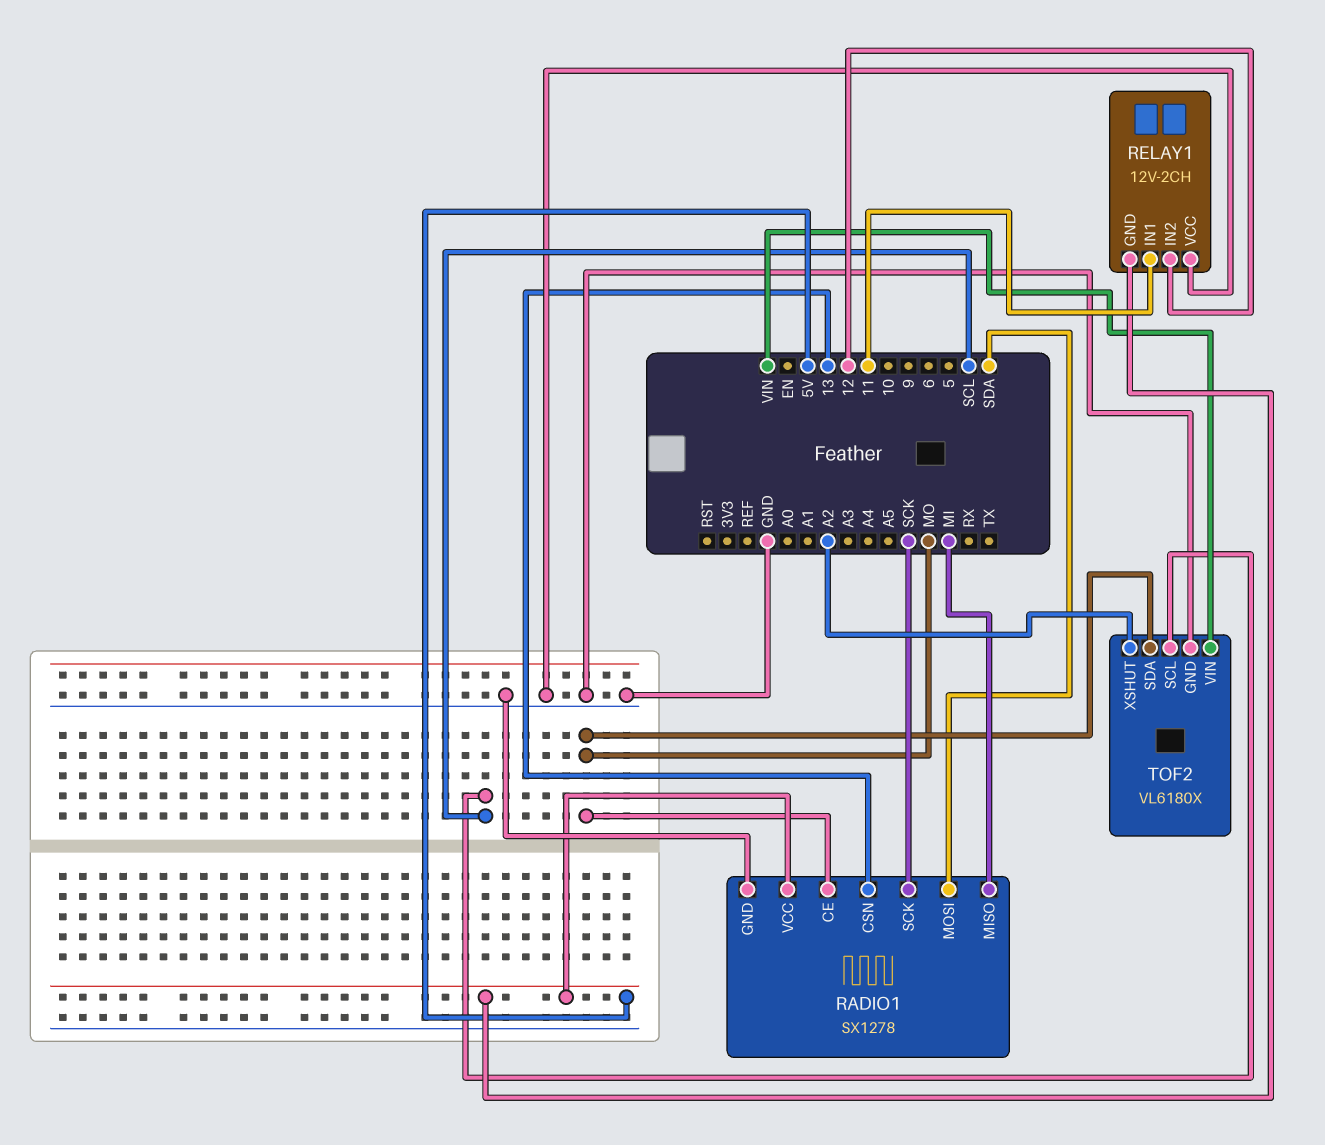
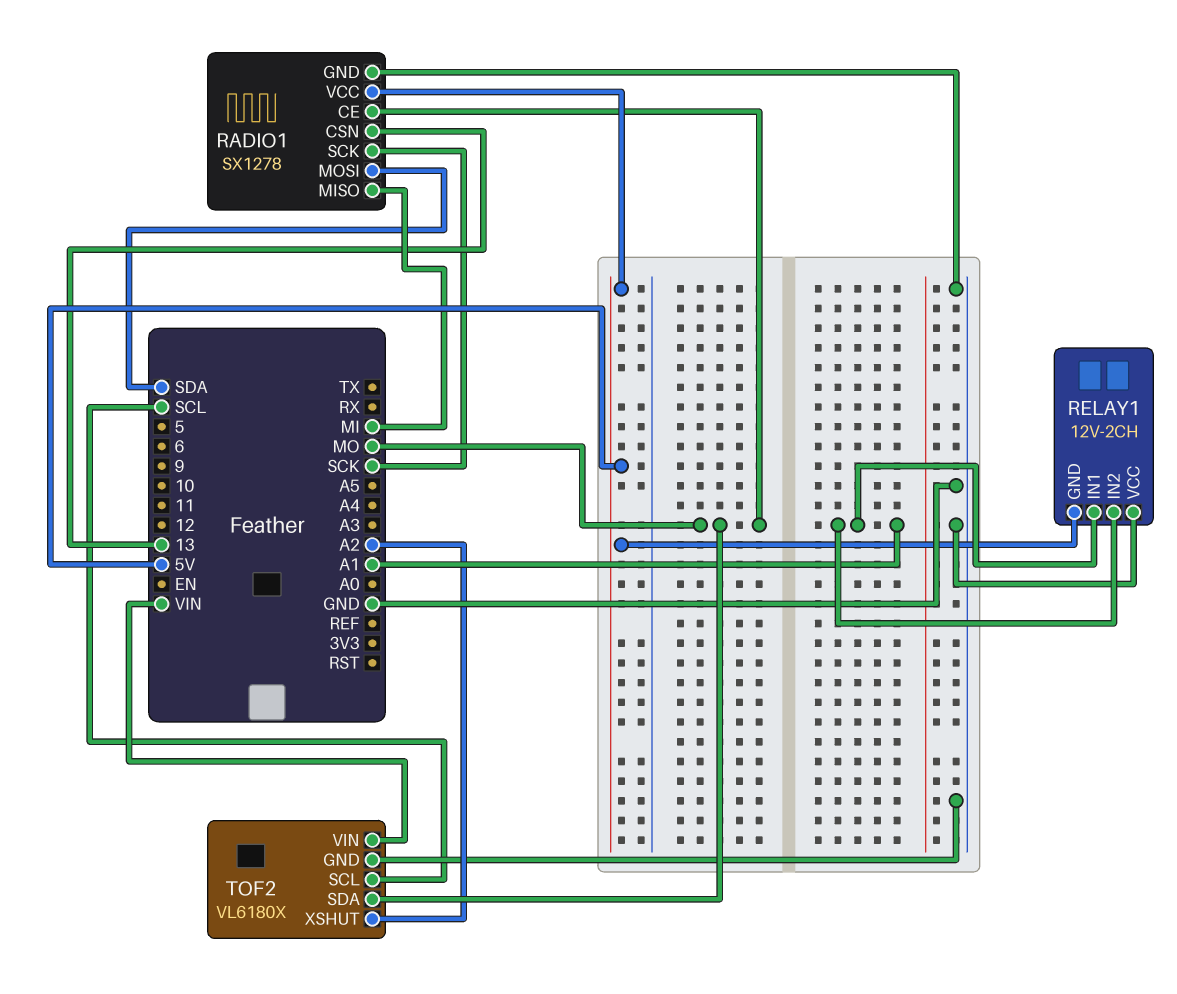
RELAY1 pin IN1: 11 -> A1
RELAY1 pin IN2: 12 -> A1

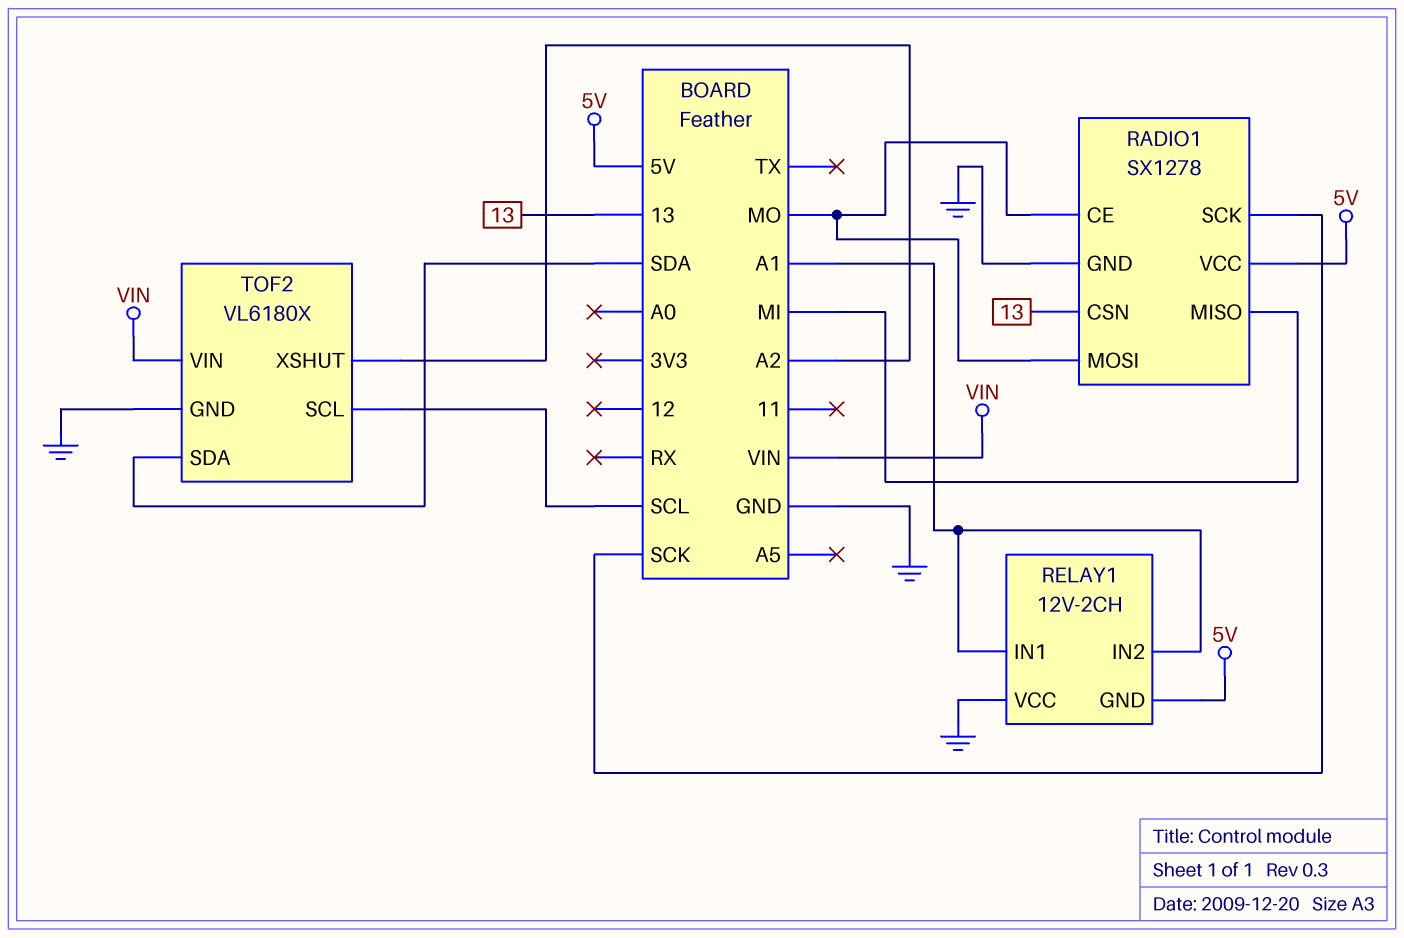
RADIO1 pin MOSI: SDA -> MO
TOF2 pin SDA: MO -> SDA

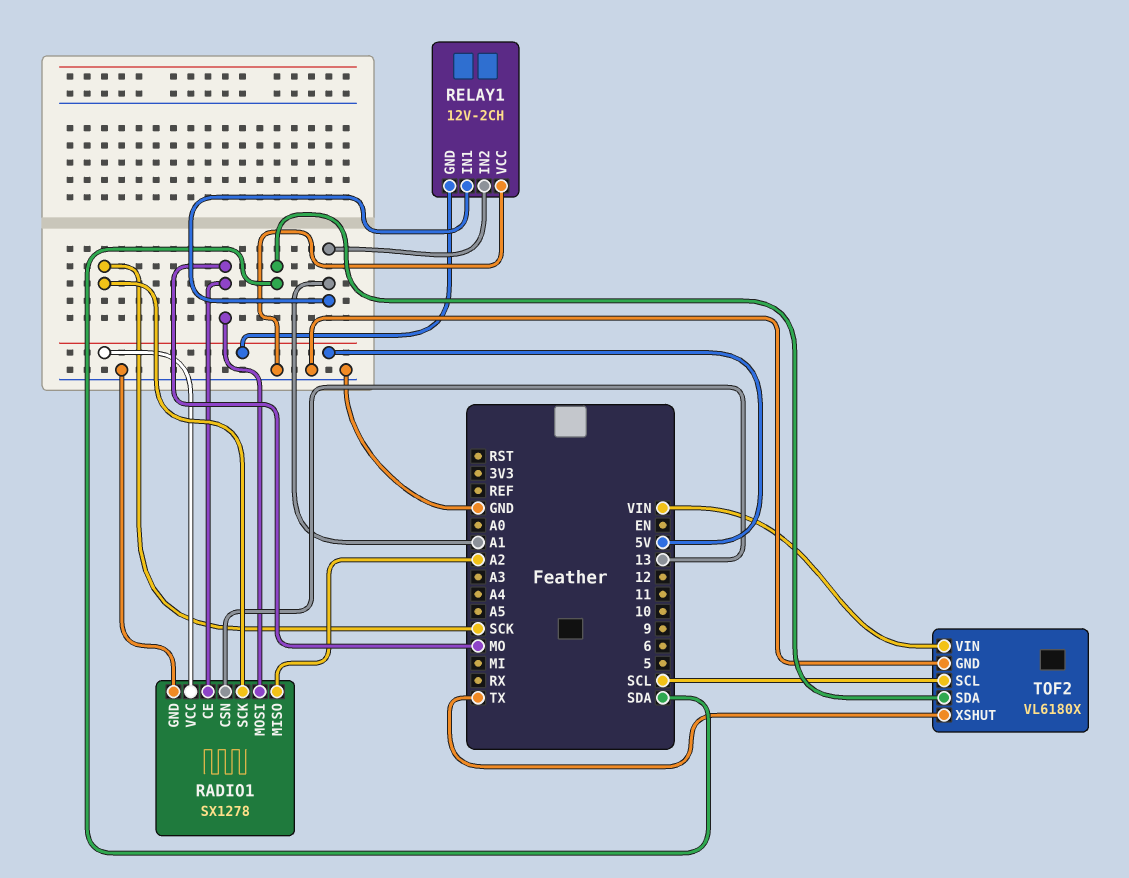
RADIO1 pin MISO: MI -> A2
TOF2 pin XSHUT: A2 -> TX

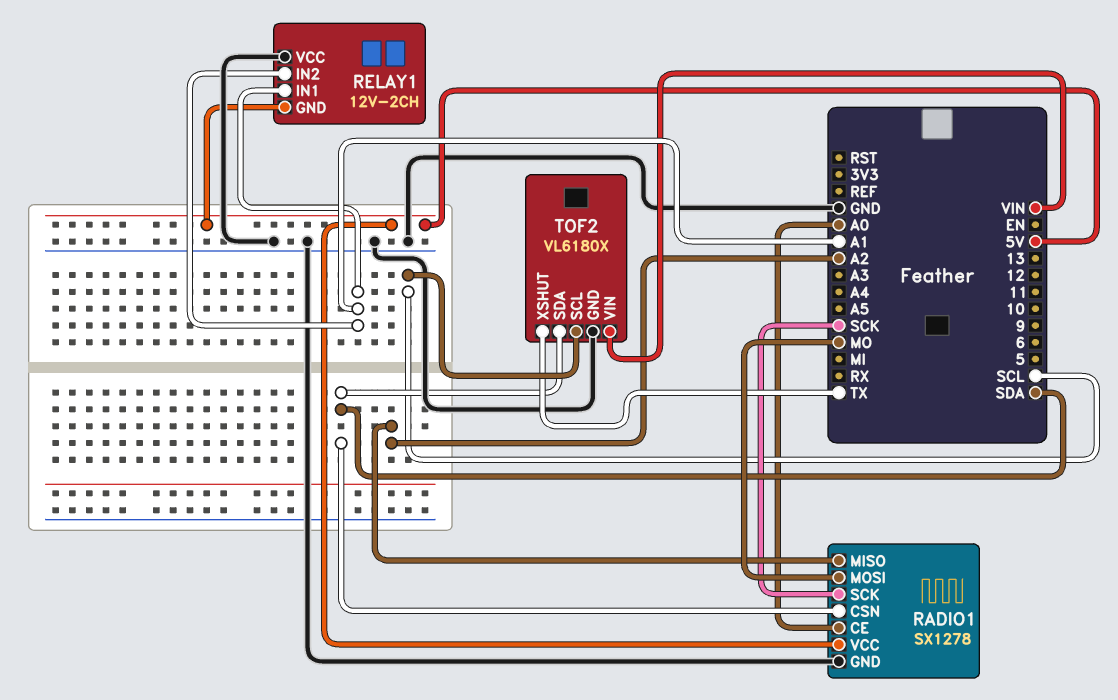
RADIO1 pin CE: MO -> A0
RADIO1 pin CSN: 13 -> SDA

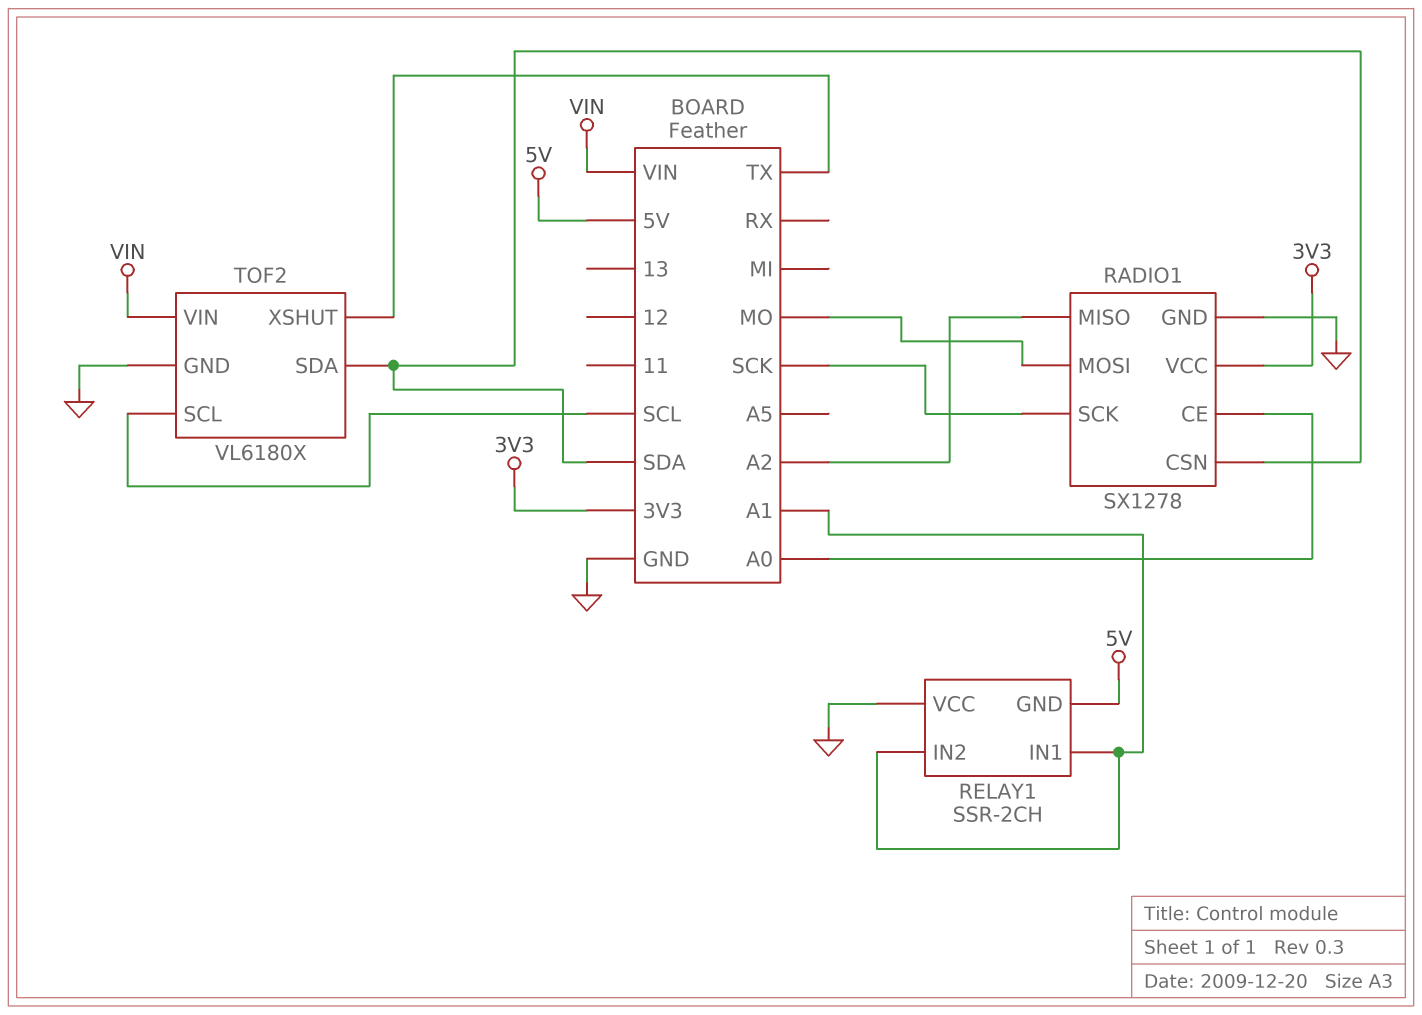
RADIO1 pin VCC: 5V -> 3V3
RELAY1: 12V-2CH -> SSR-2CH

